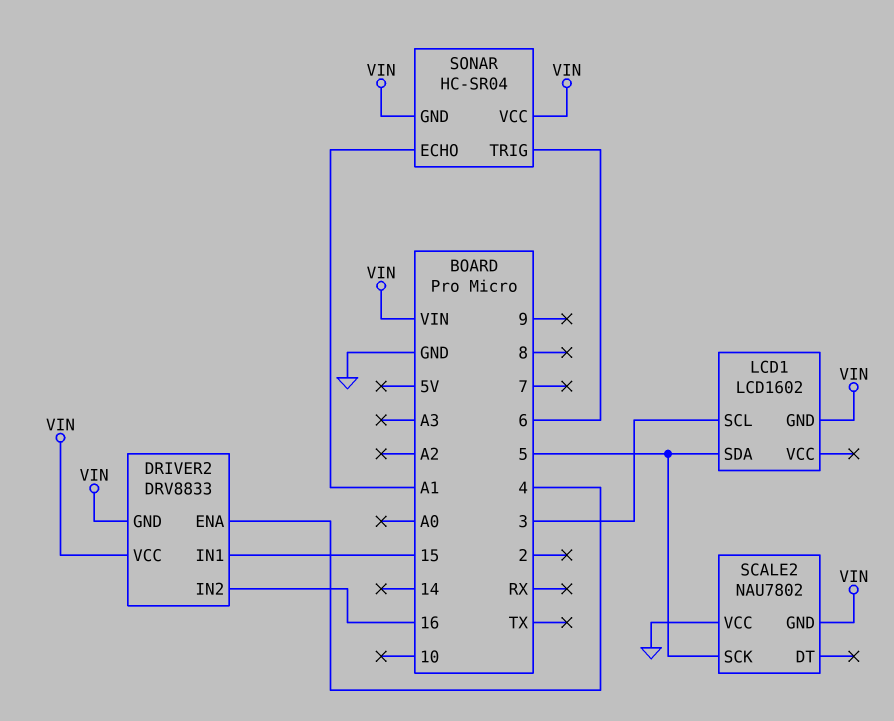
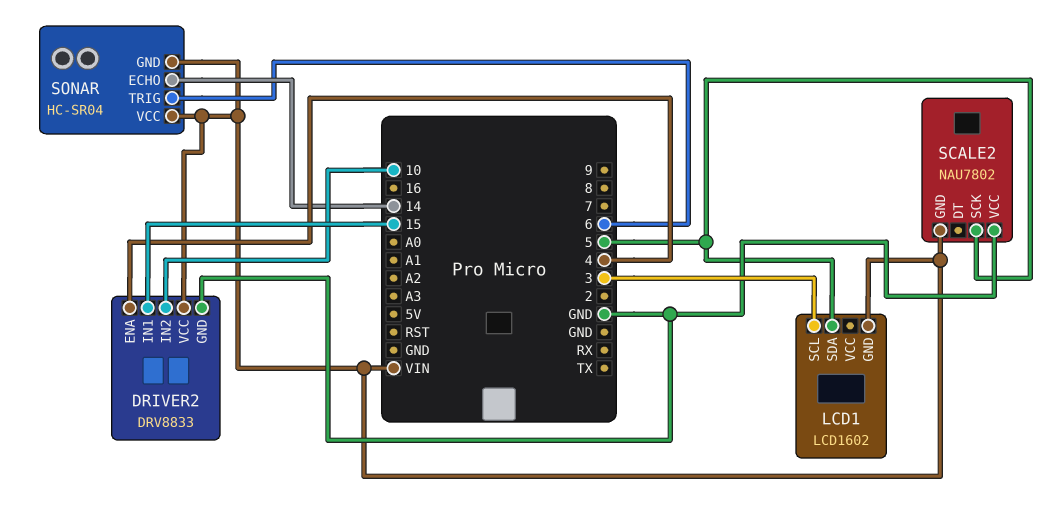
DRIVER2 pin GND: VIN -> GND
DRIVER2 pin IN2: 16 -> 10
SONAR pin ECHO: A1 -> 14

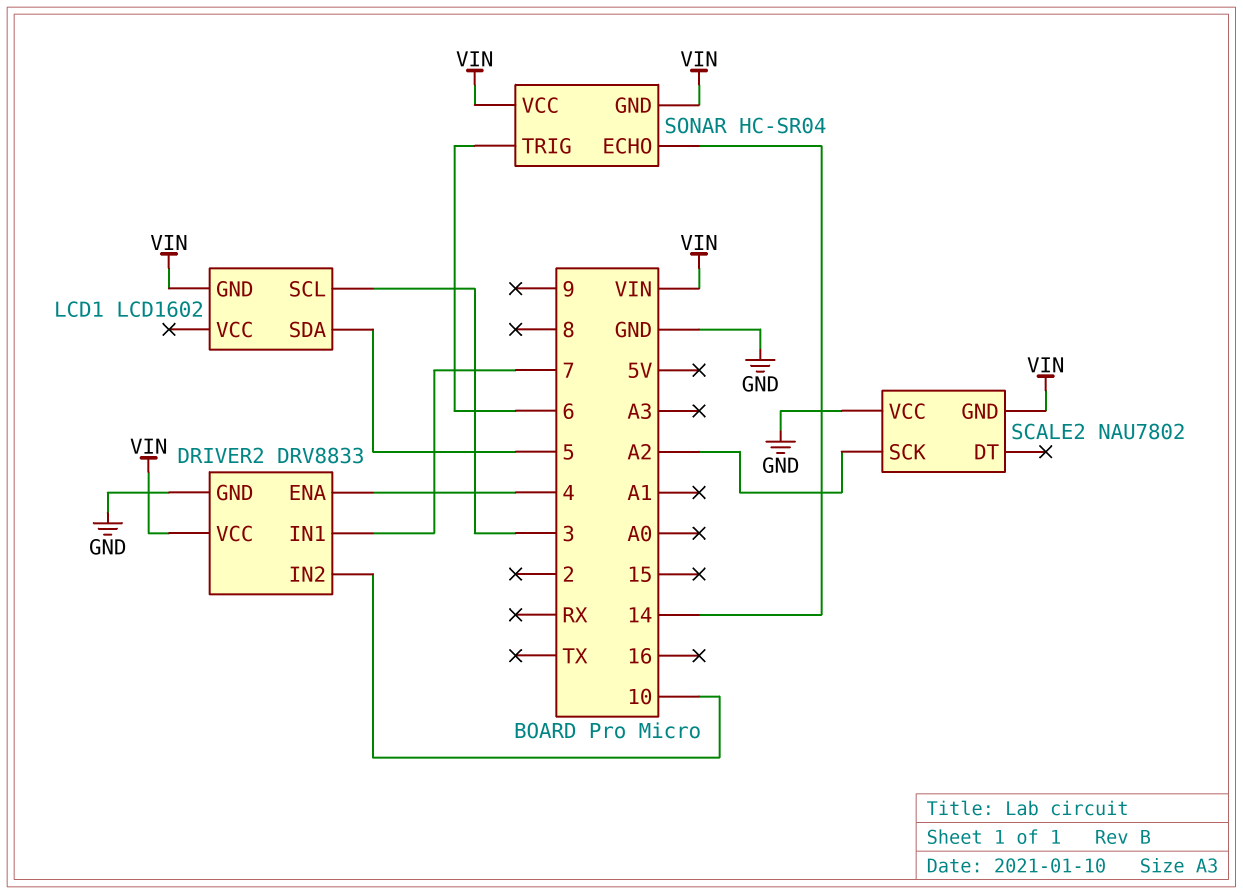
DRIVER2 pin IN1: 15 -> 7
SCALE2 pin SCK: 5 -> A2

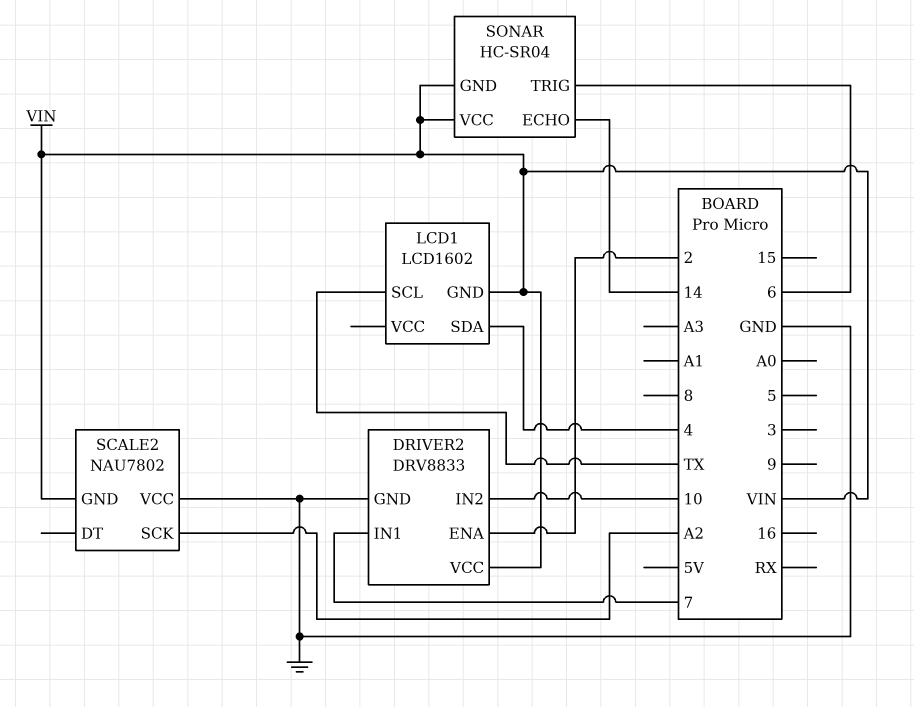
DRIVER2 pin ENA: 4 -> 2
LCD1 pin SCL: 3 -> TX
LCD1 pin SDA: 5 -> 4

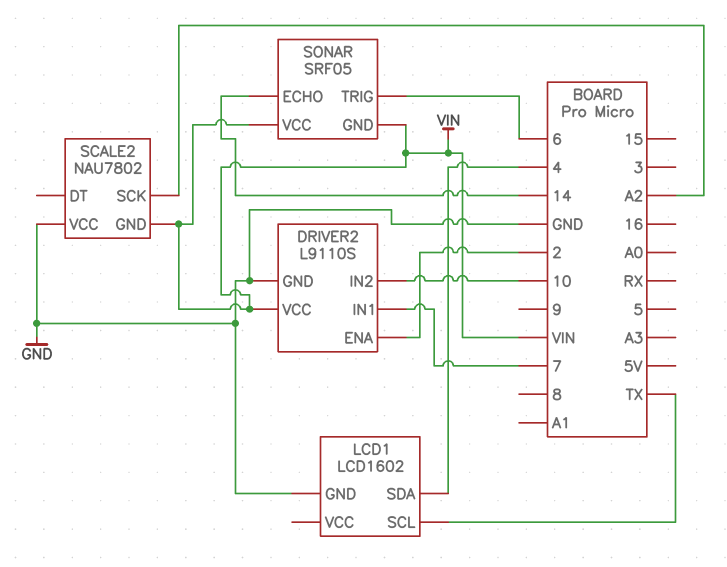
DRIVER2: DRV8833 -> L9110S
LCD1 pin GND: VIN -> GND
SONAR: HC-SR04 -> SRF05

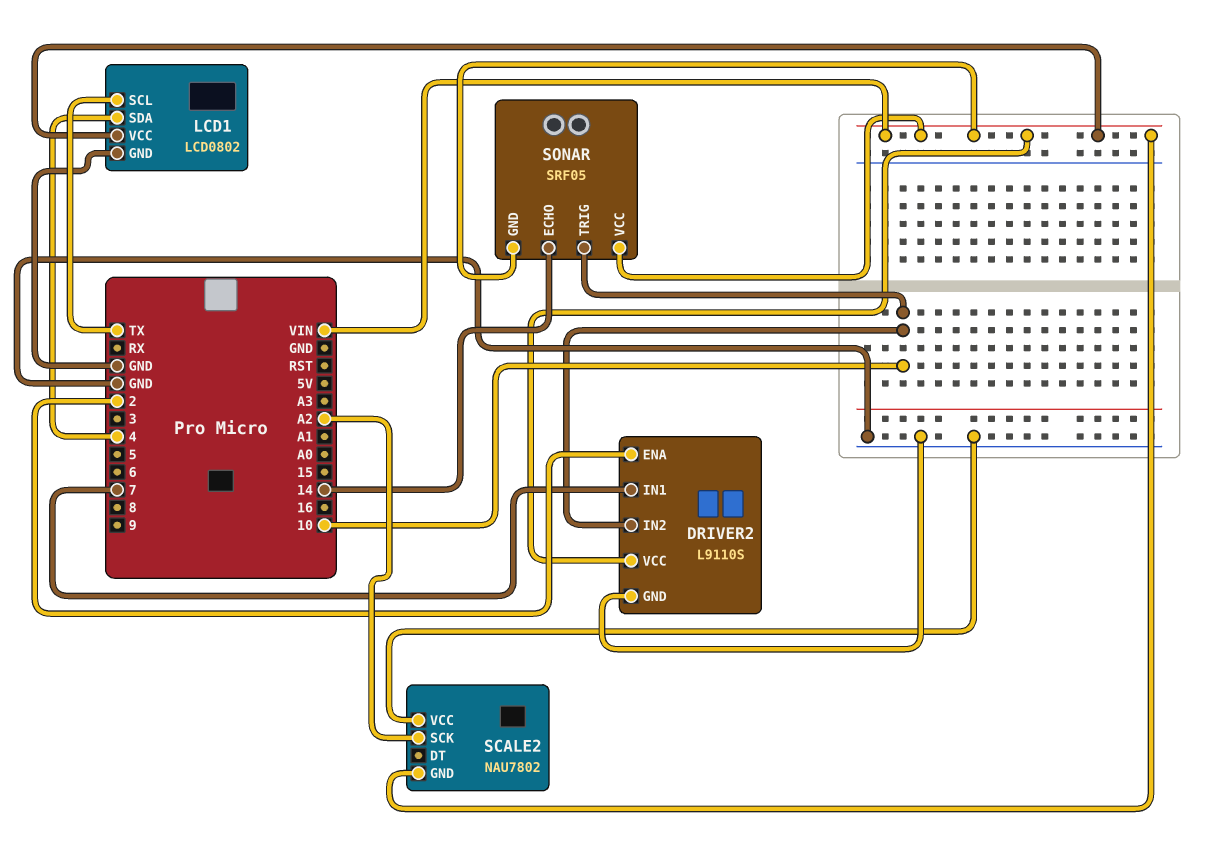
LCD1: LCD1602 -> LCD0802
LCD1 pin VCC: none -> VIN
SONAR pin TRIG: 6 -> 10

